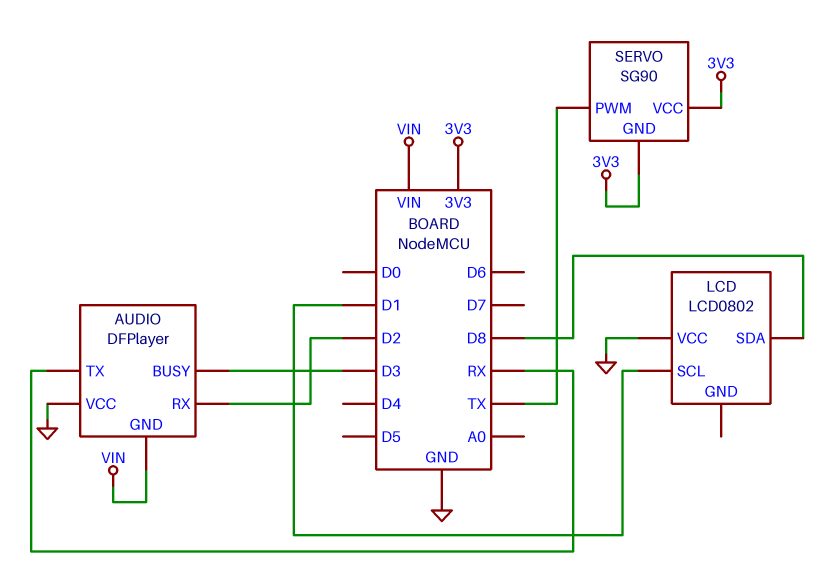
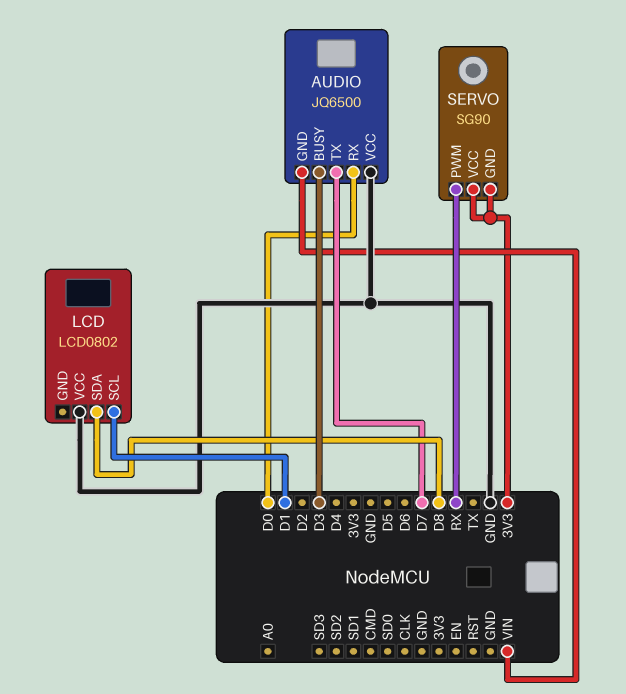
AUDIO: DFPlayer -> JQ6500
AUDIO pin RX: D2 -> D0
AUDIO pin TX: RX -> D7
SERVO pin PWM: TX -> RX

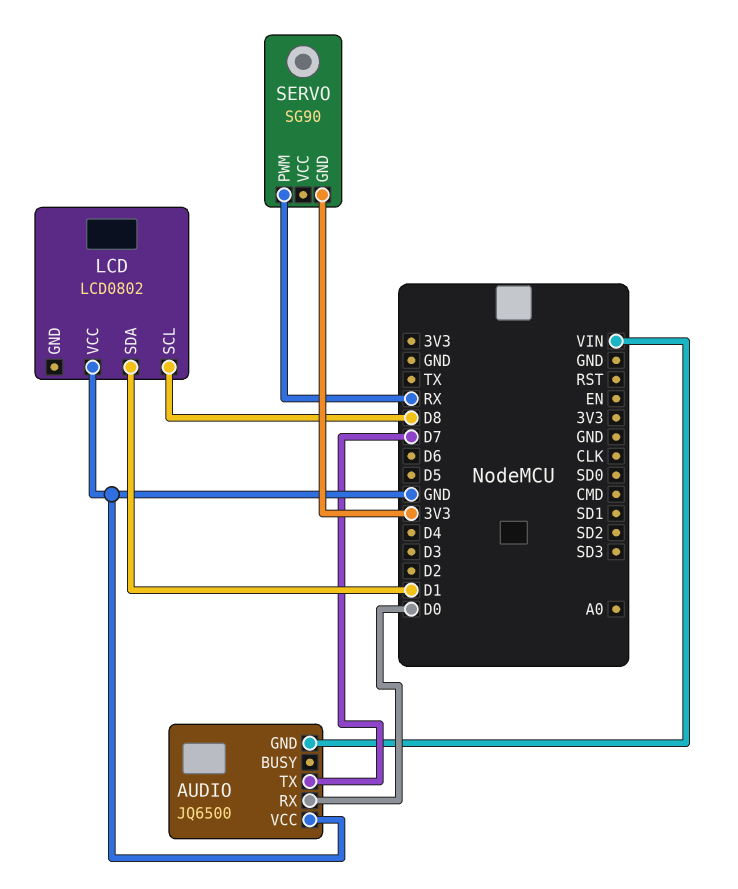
AUDIO pin BUSY: D3 -> none
LCD pin SCL: D1 -> D8
LCD pin SDA: D8 -> D1
SERVO pin VCC: 3V3 -> none

